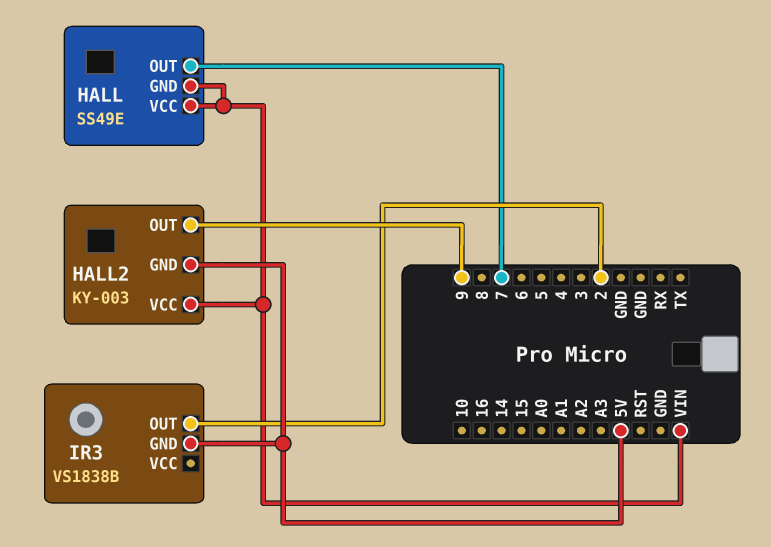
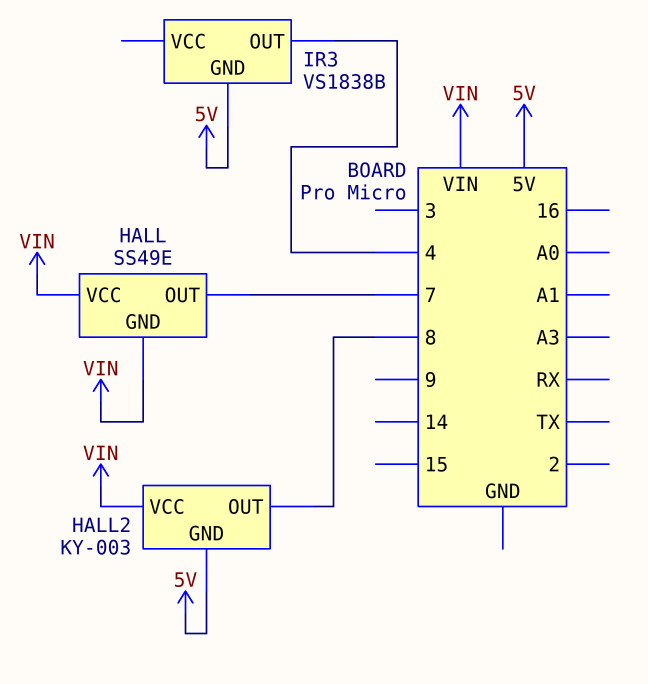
HALL2 pin OUT: 9 -> 8
IR3 pin OUT: 2 -> 4

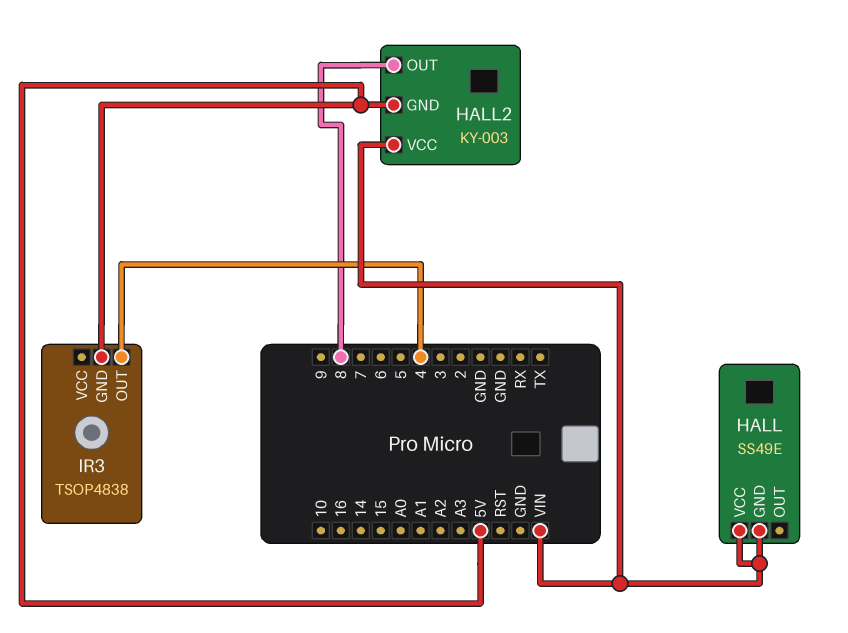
HALL pin OUT: 7 -> none
IR3: VS1838B -> TSOP4838

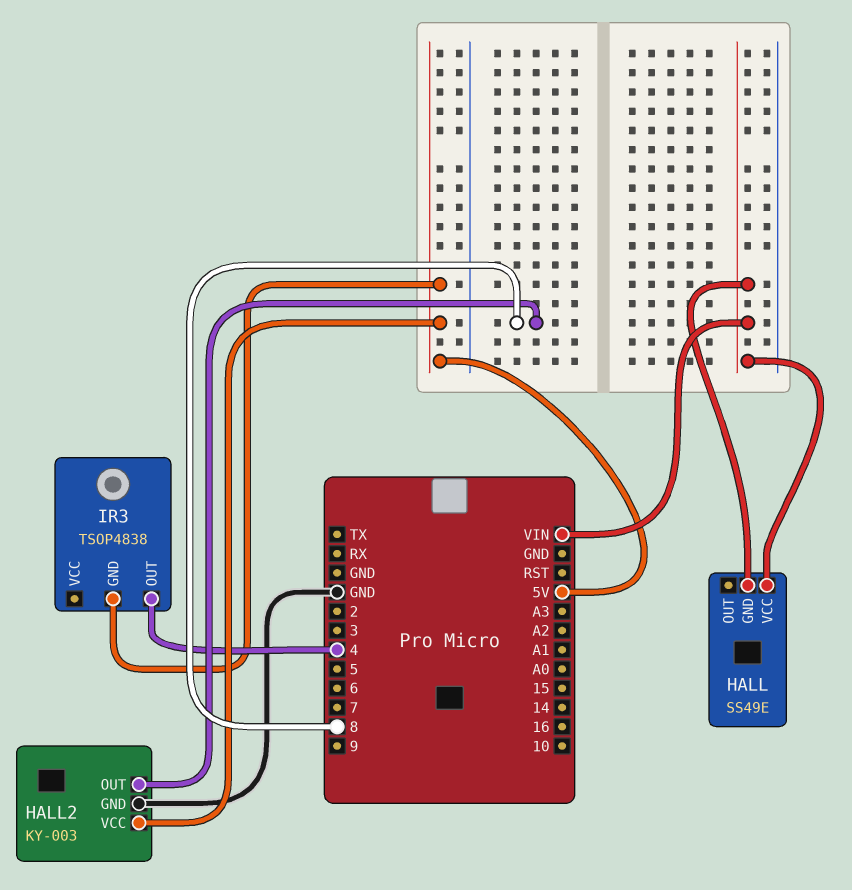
HALL2 pin GND: 5V -> GND
HALL2 pin VCC: VIN -> 5V

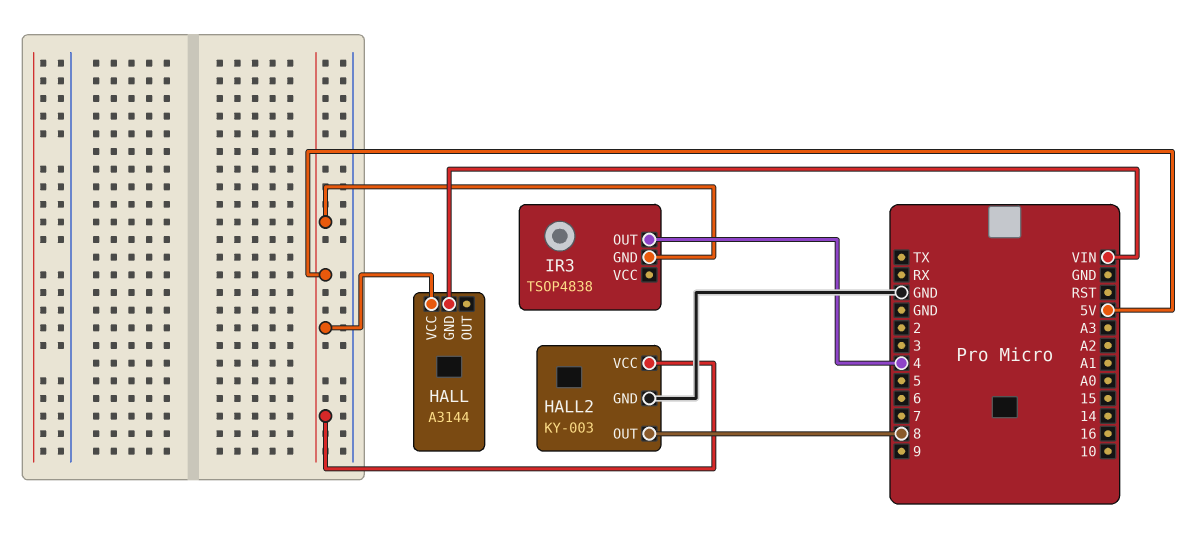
HALL: SS49E -> A3144
HALL pin VCC: VIN -> 5V

